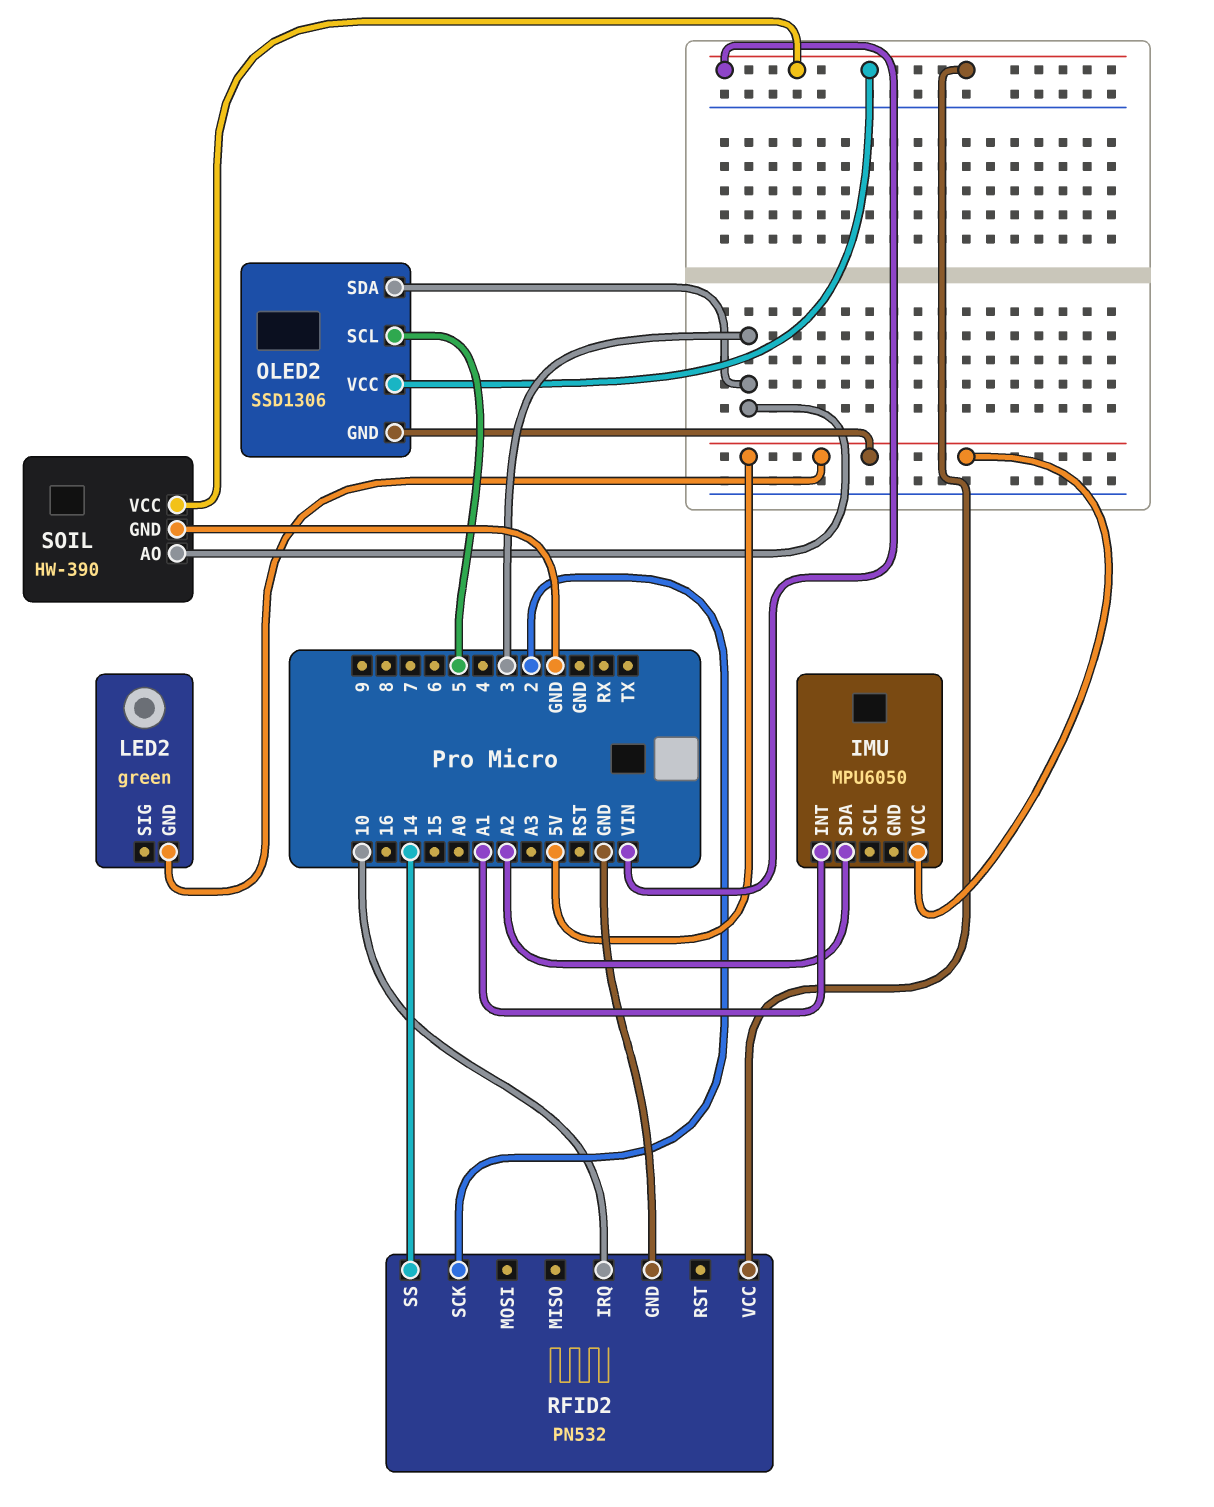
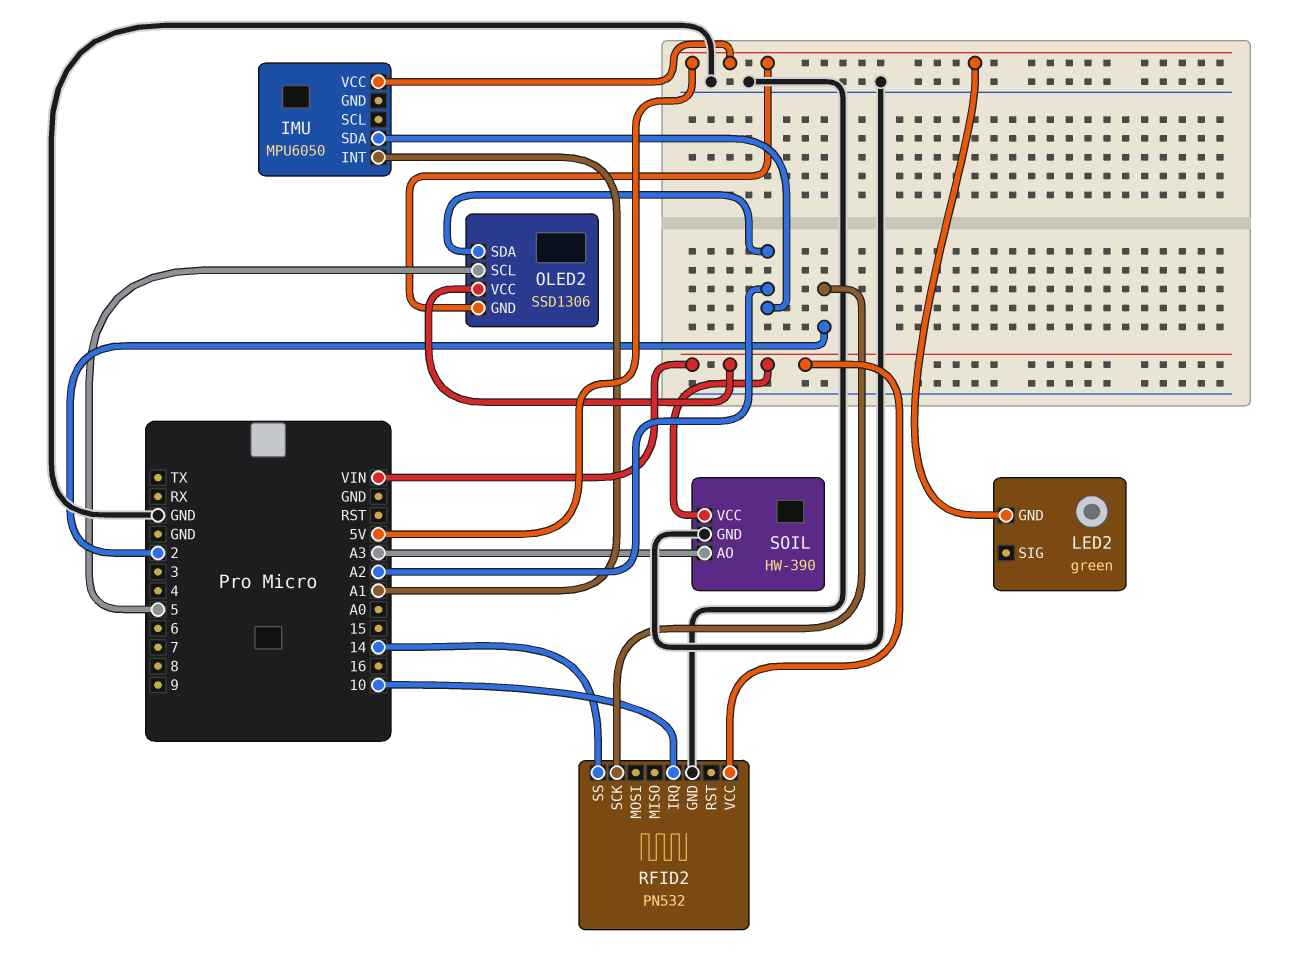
OLED2 pin SDA: 3 -> A2
SOIL pin AO: 3 -> A3

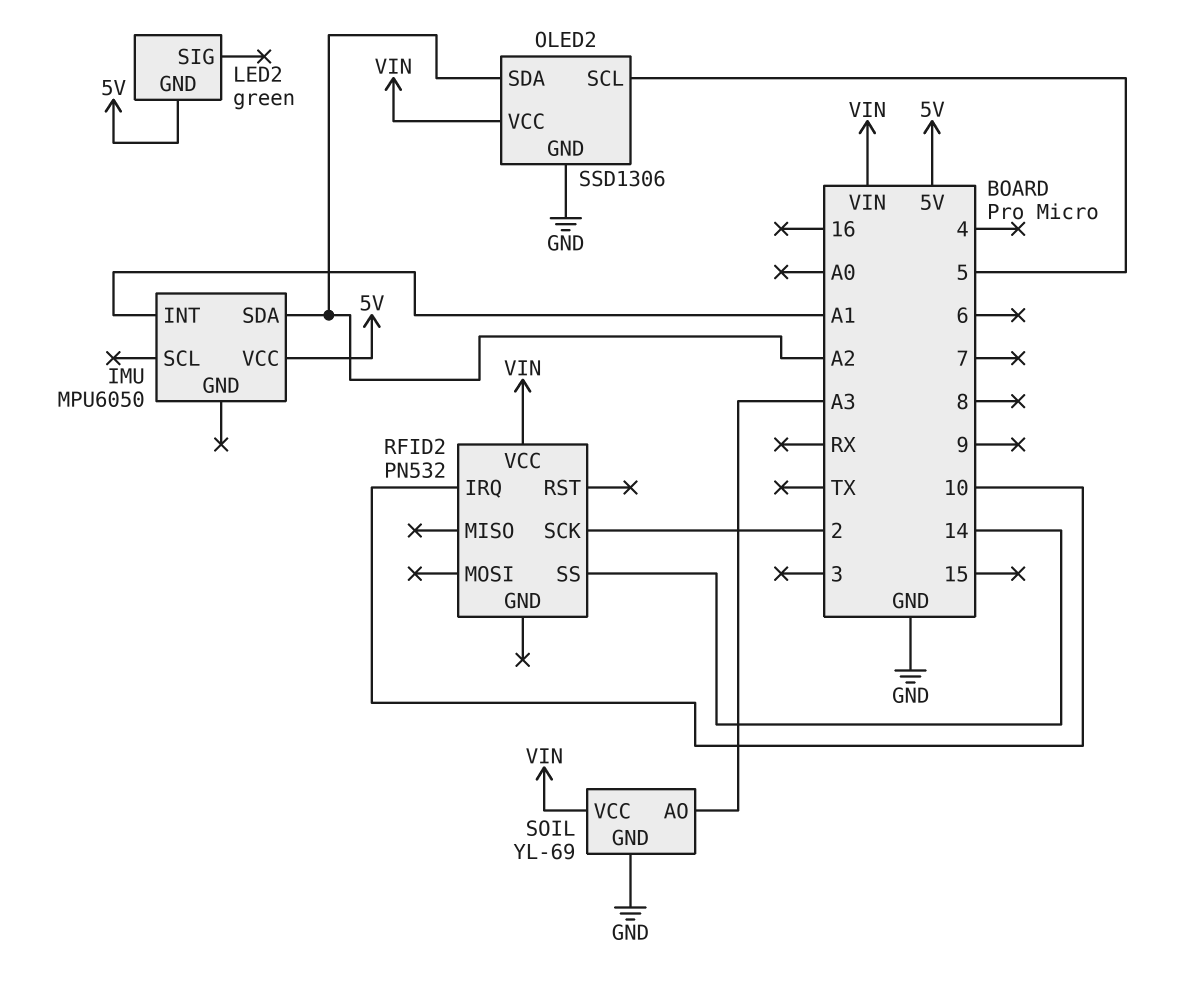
OLED2 pin GND: 5V -> GND
RFID2 pin GND: GND -> none
SOIL: HW-390 -> YL-69

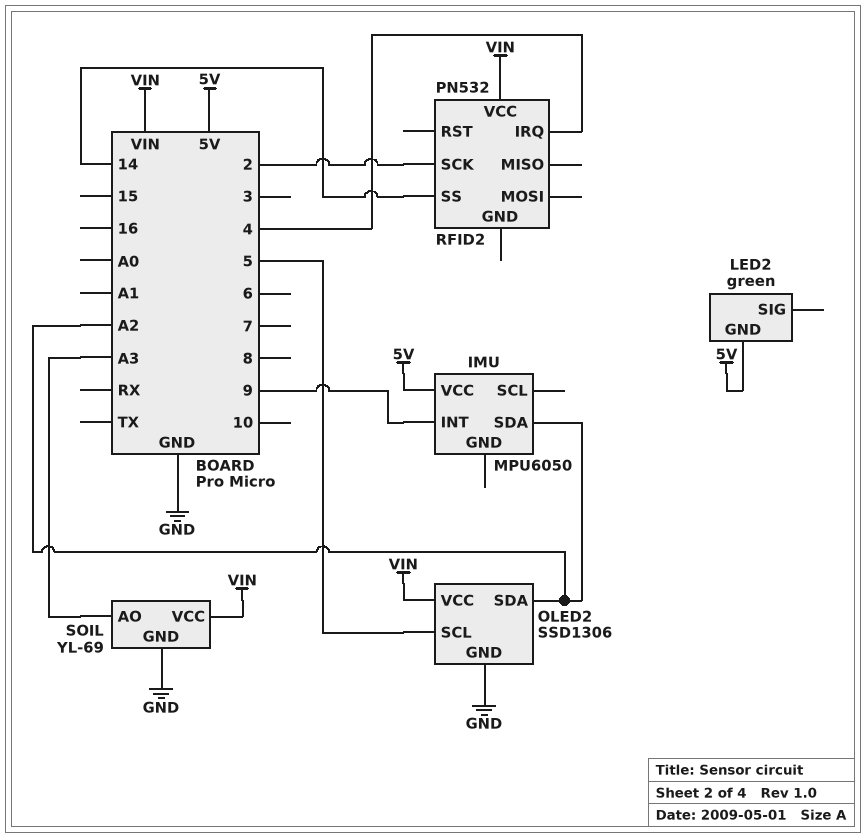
IMU pin INT: A1 -> 9
RFID2 pin IRQ: 10 -> 4

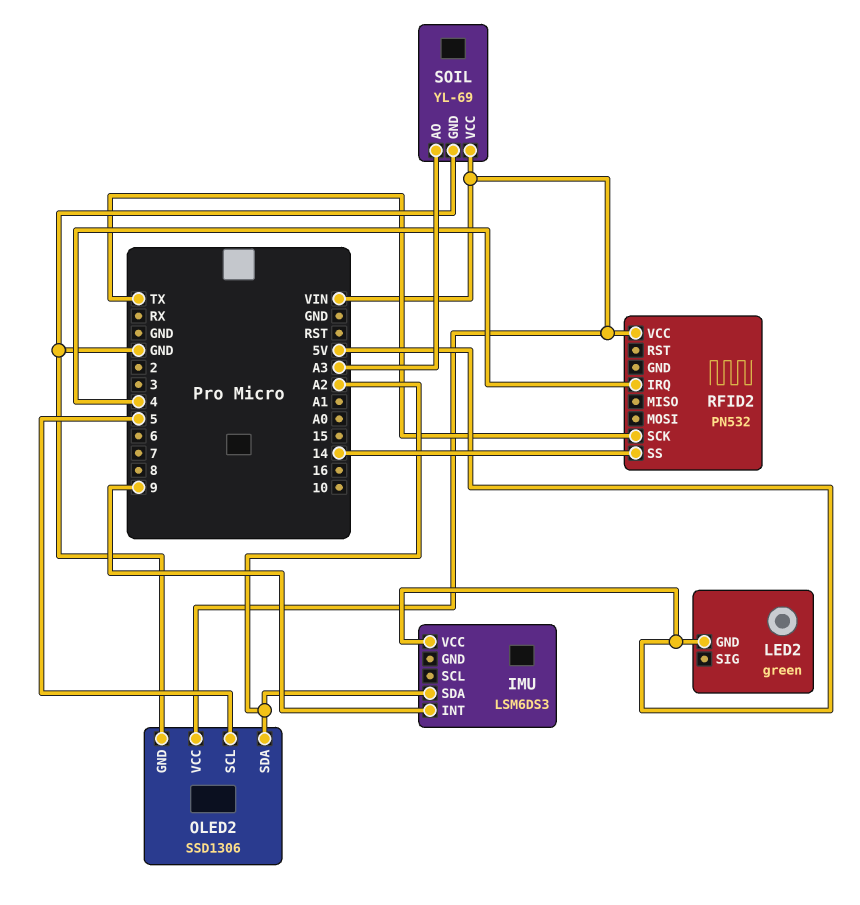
IMU: MPU6050 -> LSM6DS3
RFID2 pin SCK: 2 -> TX

